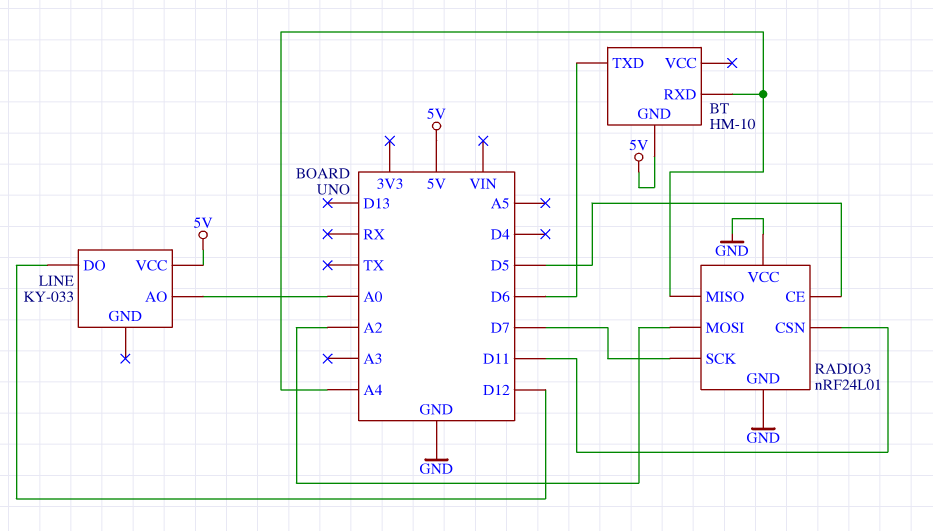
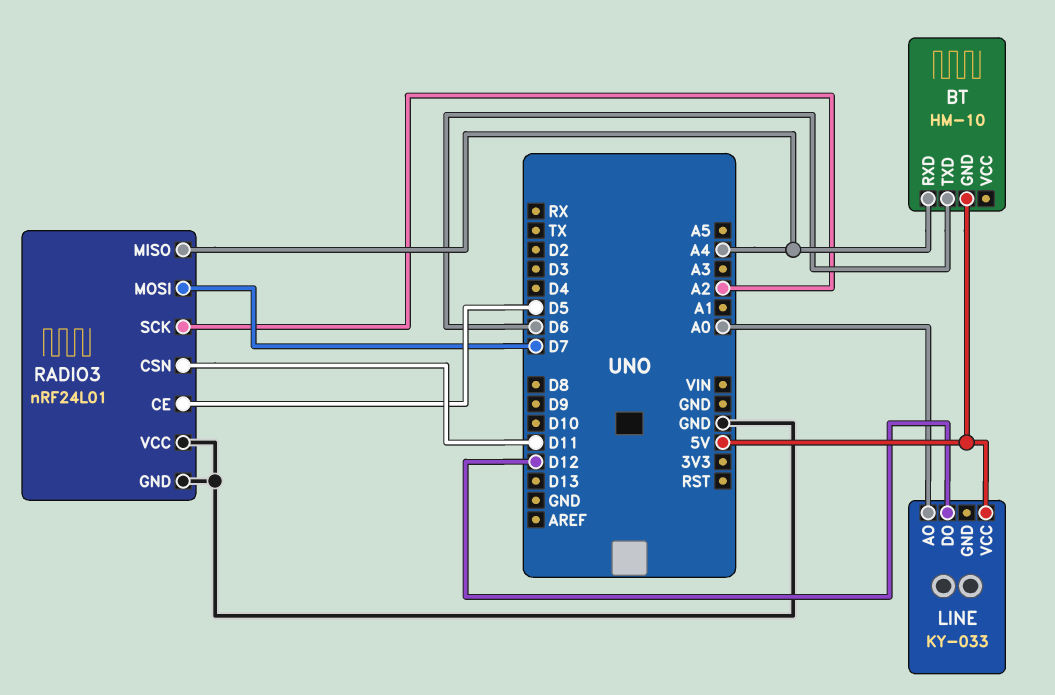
RADIO3 pin MOSI: A2 -> D7
RADIO3 pin SCK: D7 -> A2

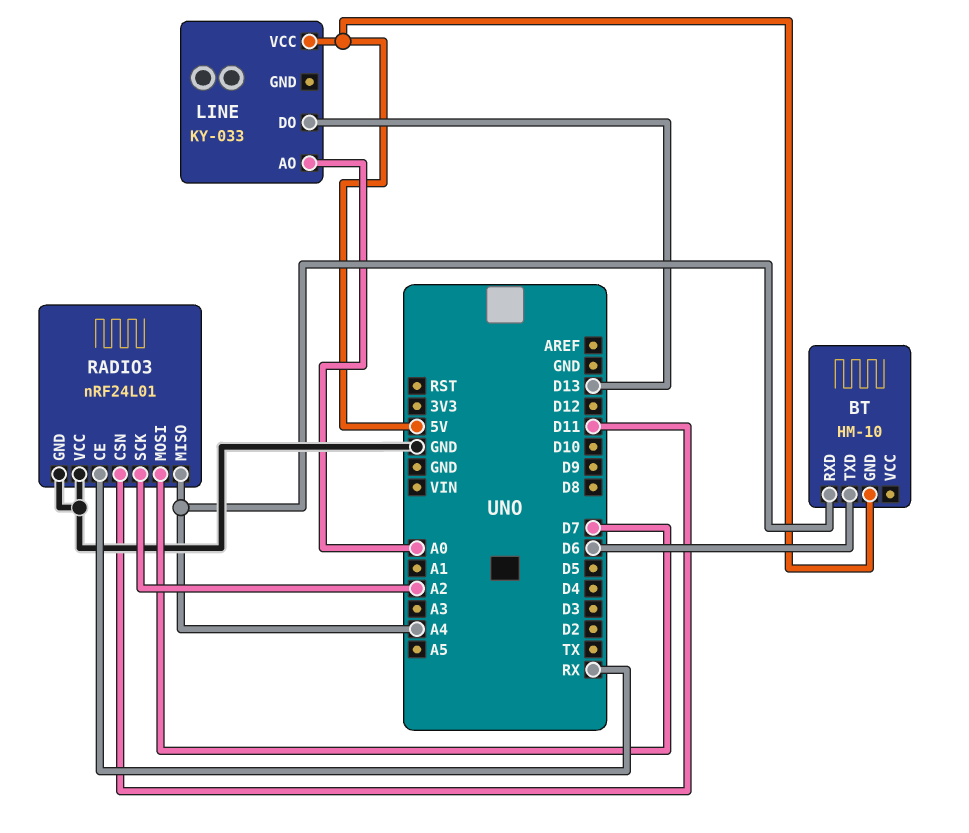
LINE pin DO: D12 -> D13
RADIO3 pin CE: D5 -> RX

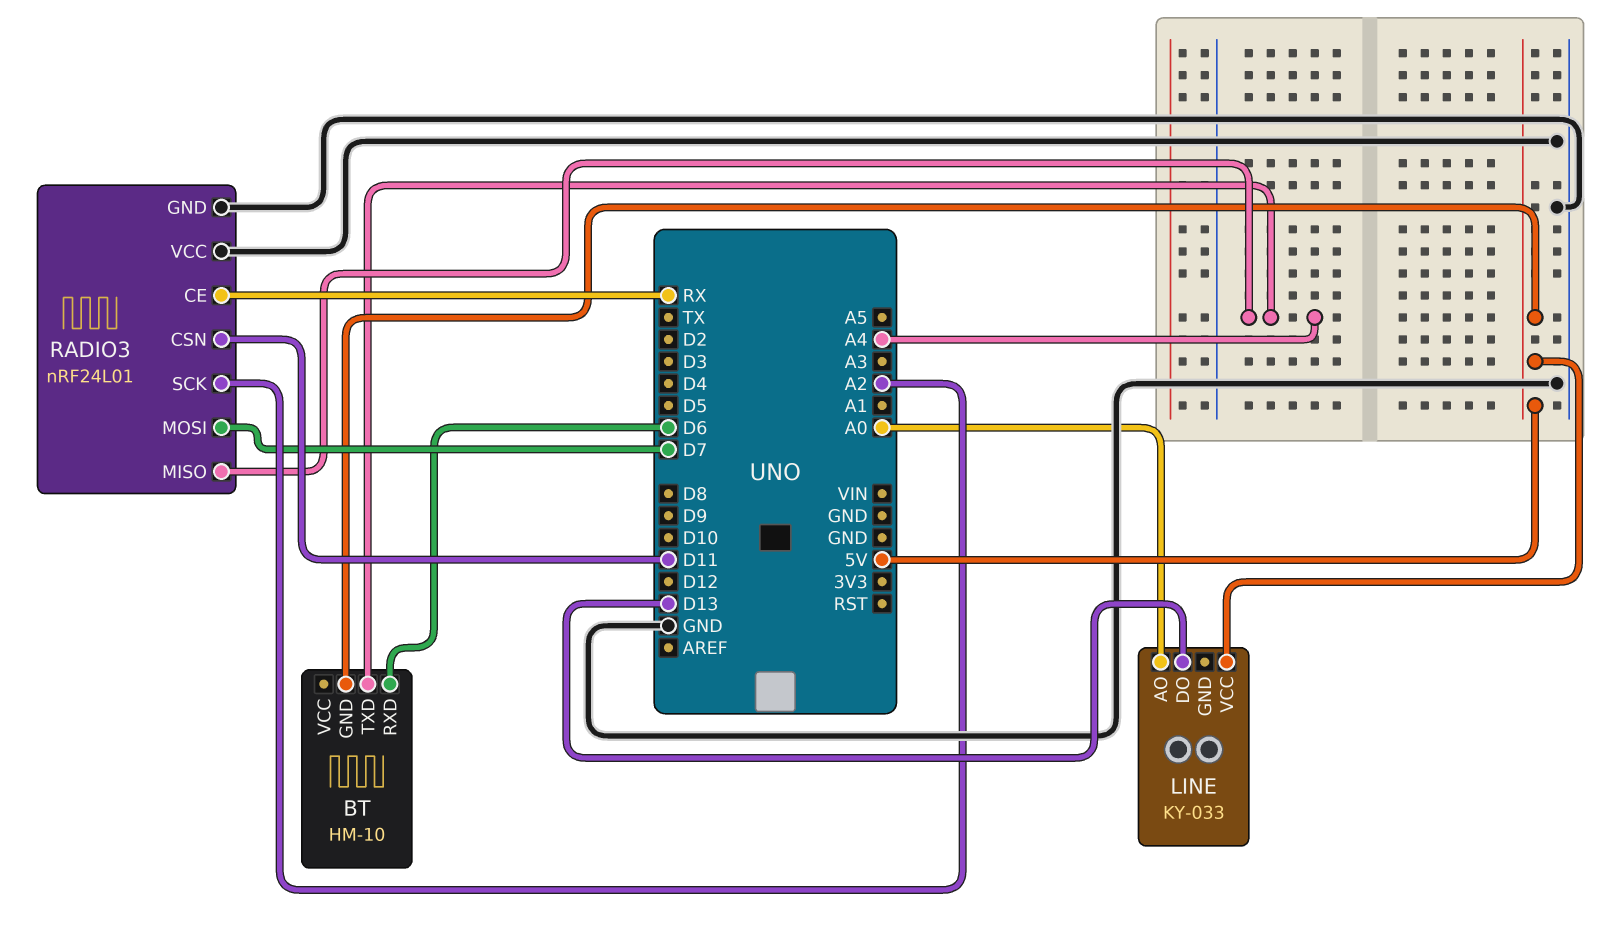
BT pin RXD: A4 -> D6
BT pin TXD: D6 -> A4

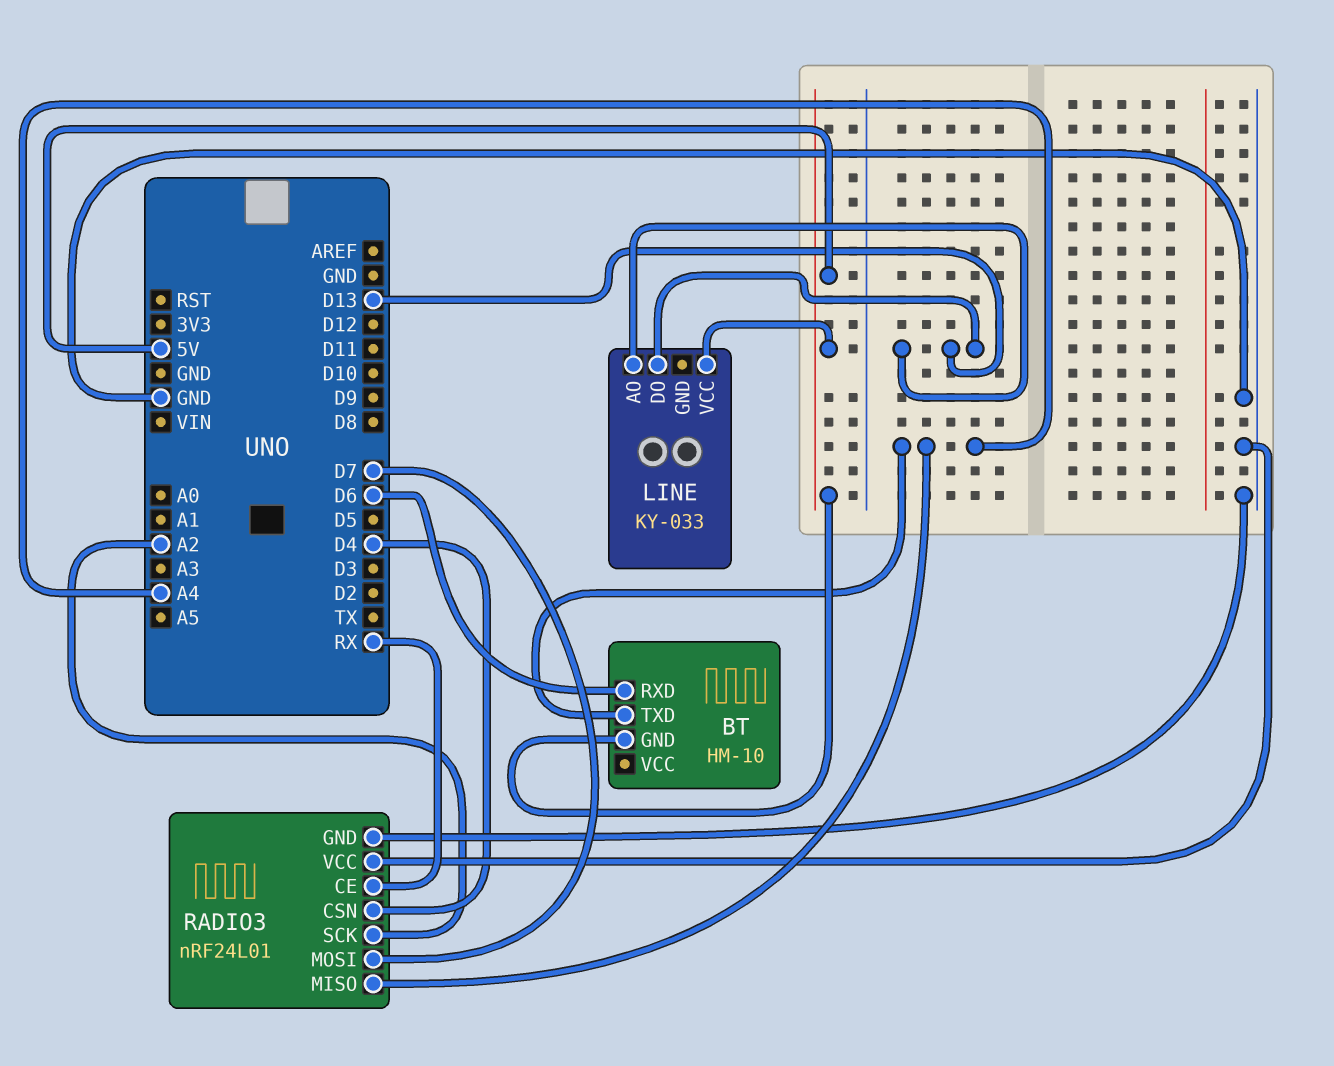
LINE pin AO: A0 -> D13
RADIO3 pin CSN: D11 -> D4

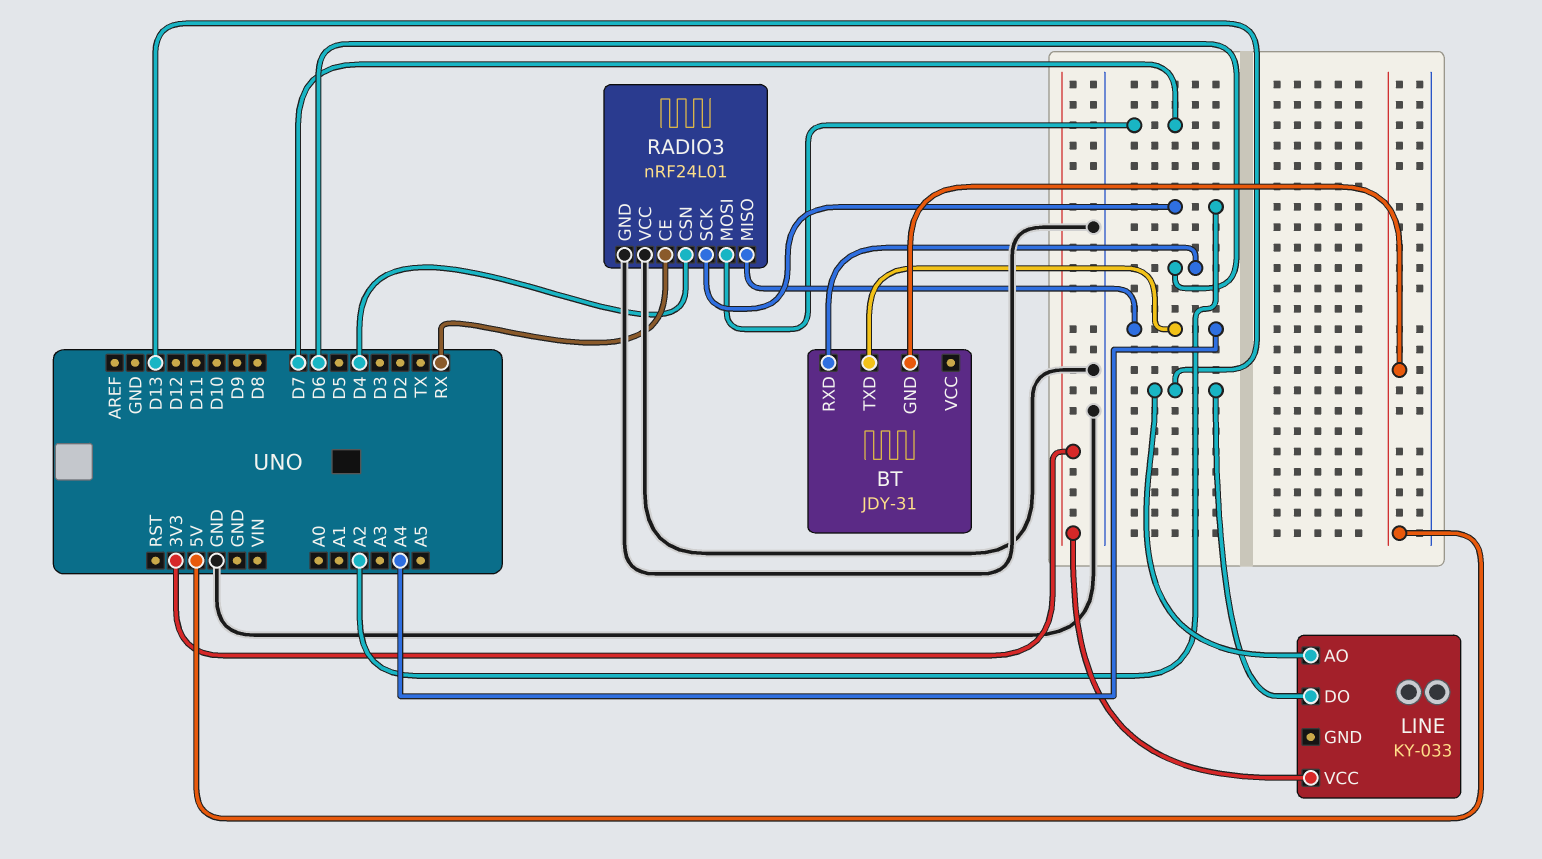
BT: HM-10 -> JDY-31
LINE pin VCC: 5V -> 3V3

